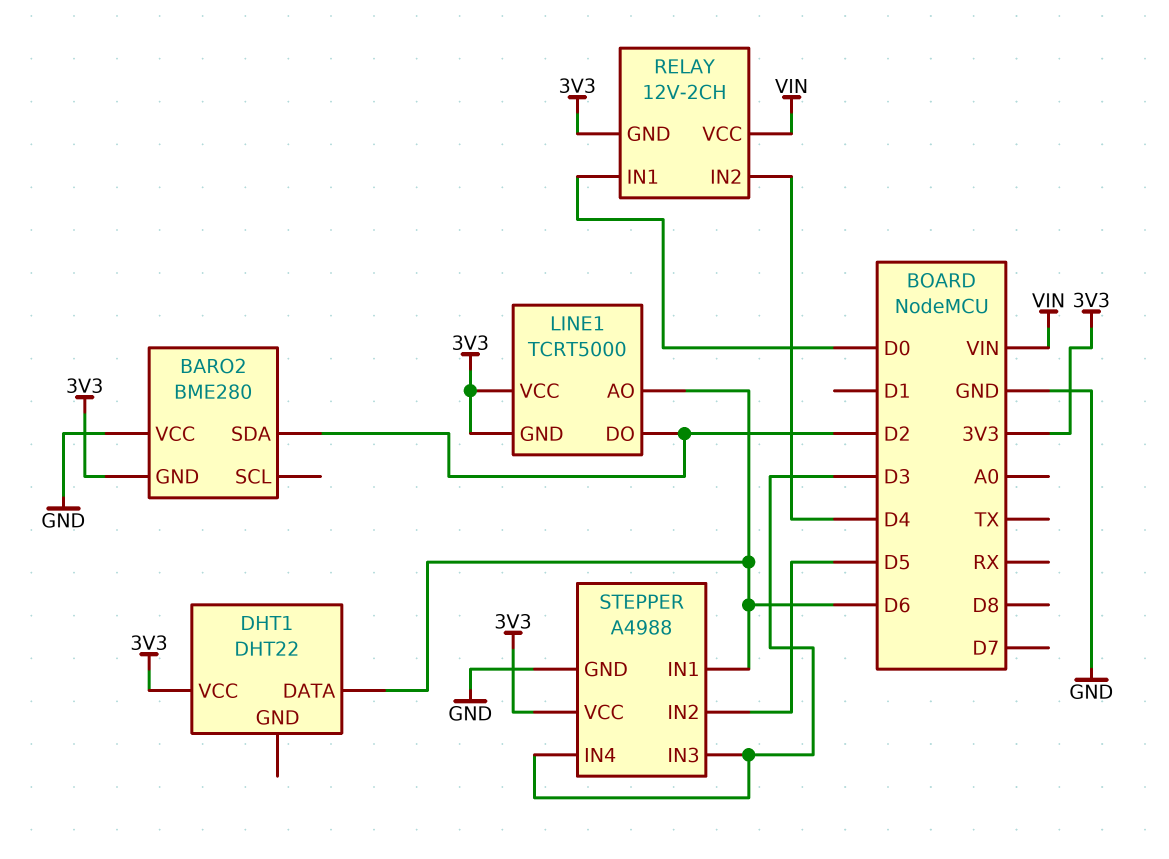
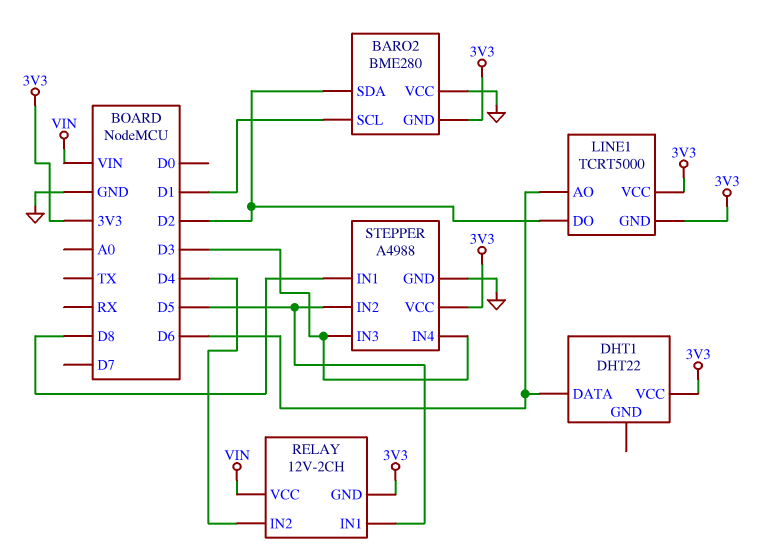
BARO2 pin SCL: none -> D1
RELAY pin IN1: D0 -> D5
STEPPER pin IN1: D6 -> D8

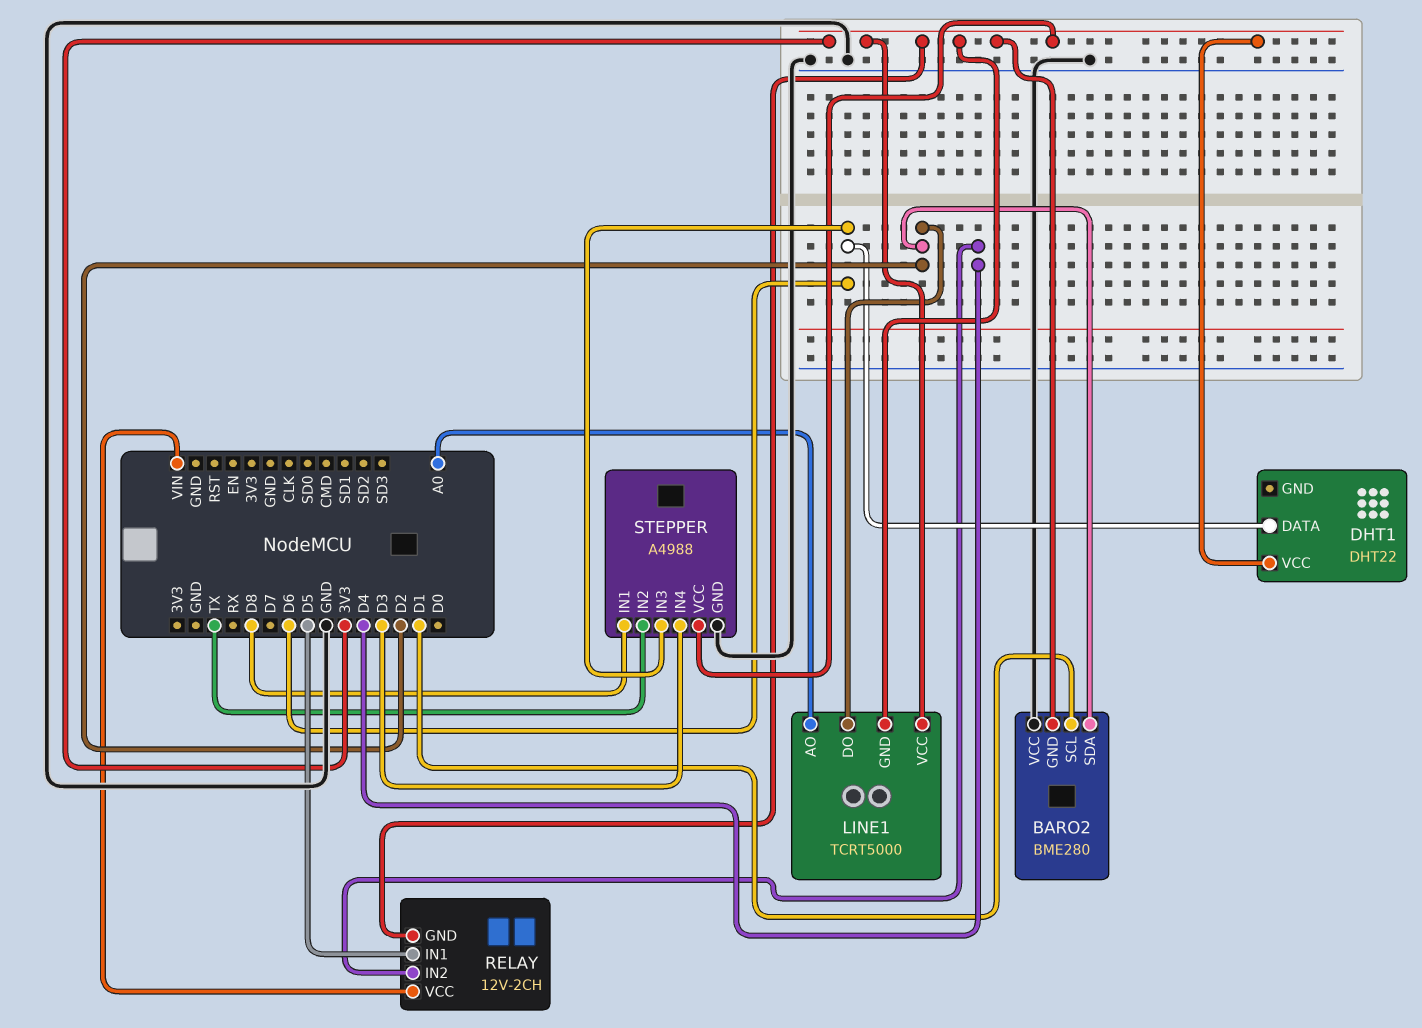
LINE1 pin AO: D6 -> A0
STEPPER pin IN2: D5 -> TX
STEPPER pin IN3: D3 -> D6

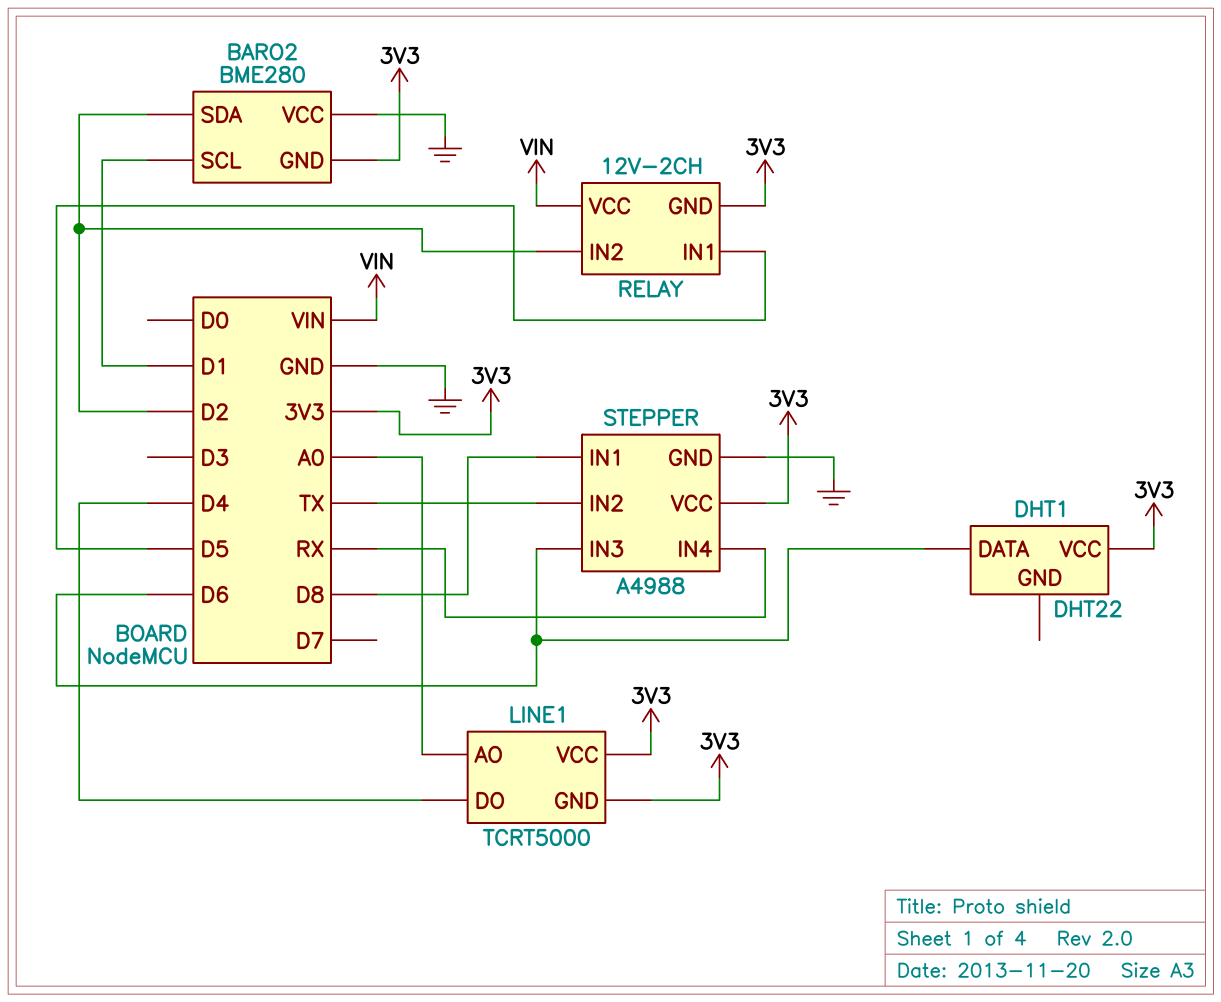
LINE1 pin DO: D2 -> D4
RELAY pin IN2: D4 -> D2
STEPPER pin IN4: D3 -> RX

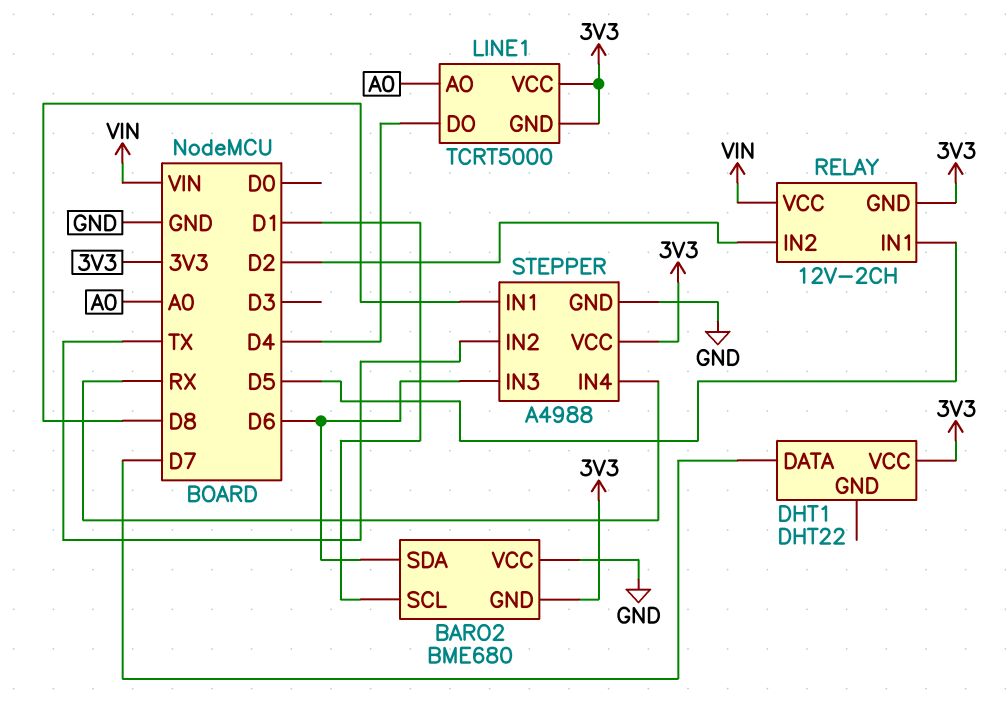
BARO2: BME280 -> BME680
BARO2 pin SDA: D2 -> D6
DHT1 pin DATA: D6 -> D7

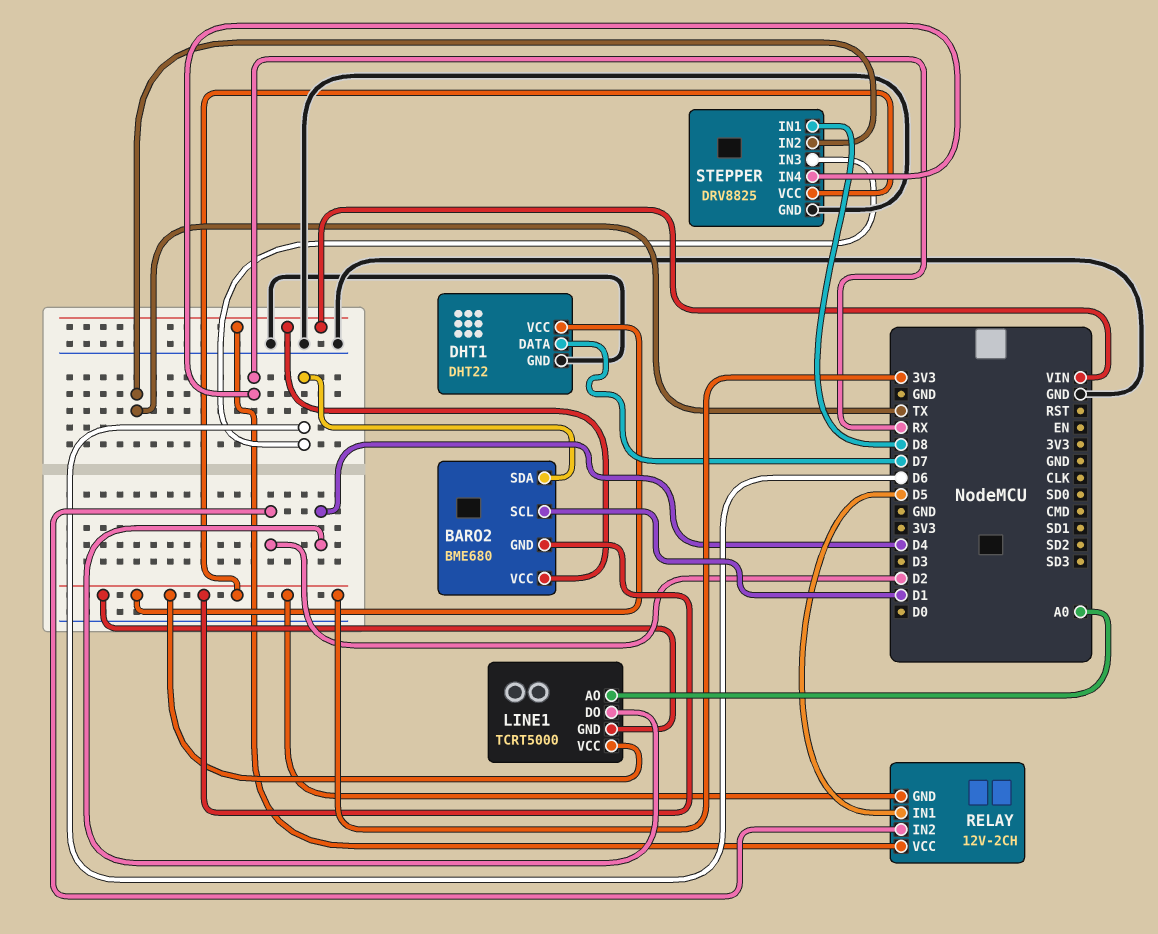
BARO2 pin VCC: GND -> VIN
DHT1 pin GND: none -> GND
STEPPER: A4988 -> DRV8825

